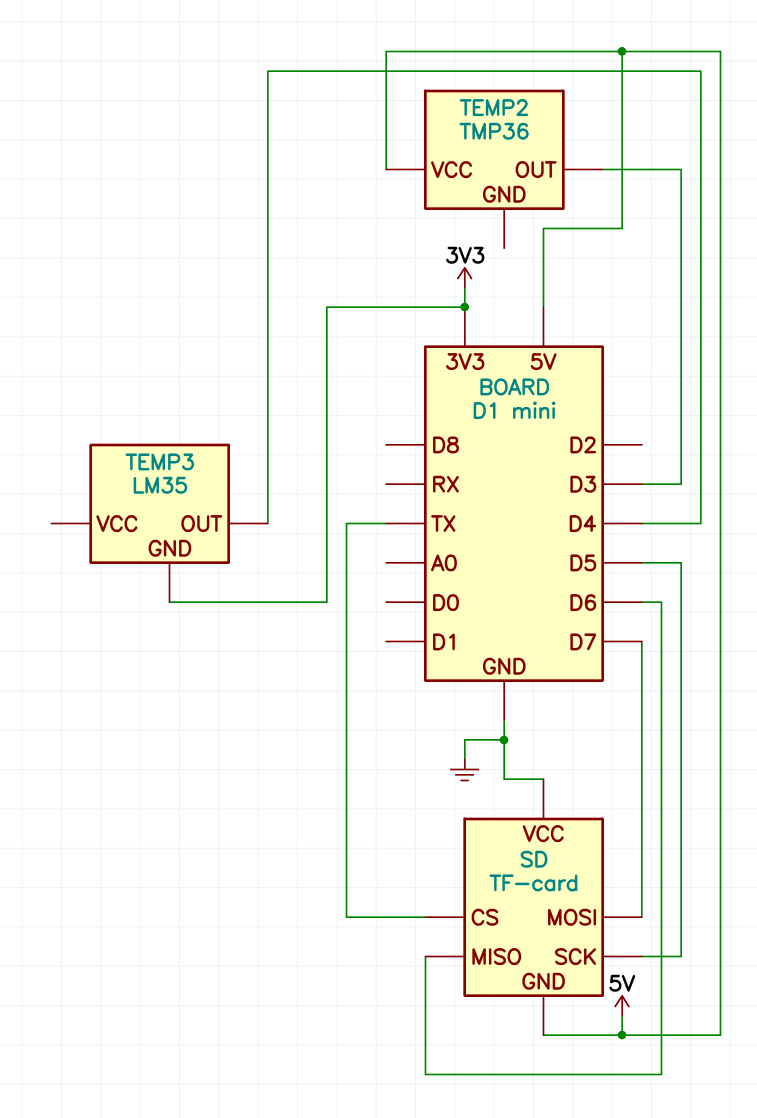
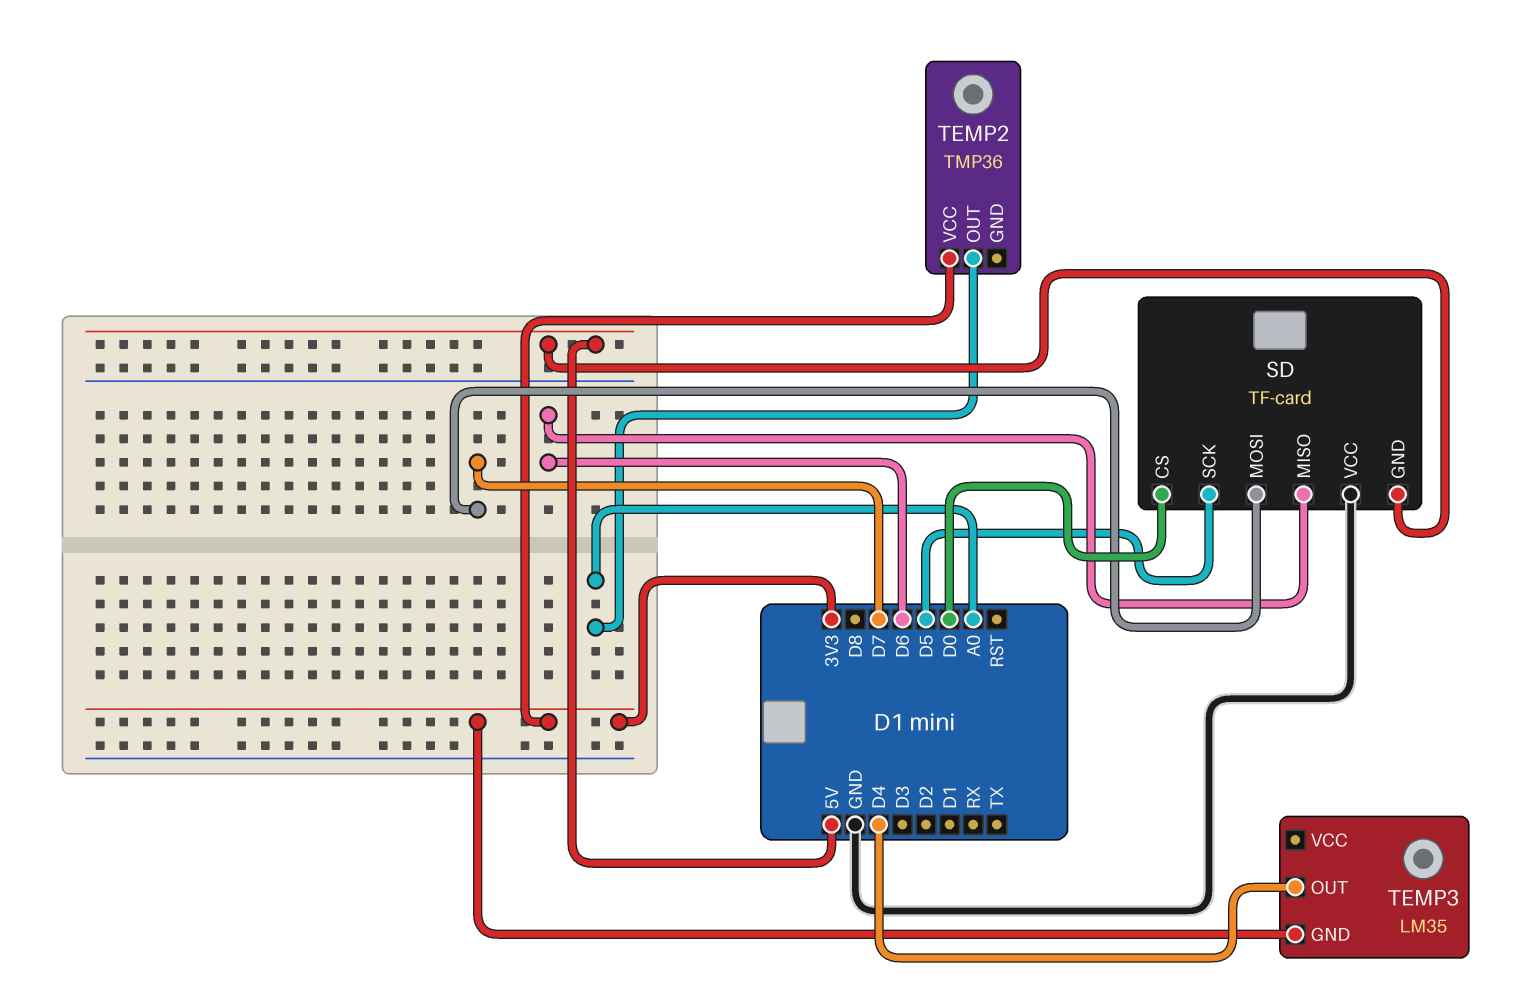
SD pin CS: TX -> D0
TEMP2 pin OUT: D3 -> A0
TEMP2 pin VCC: 5V -> 3V3

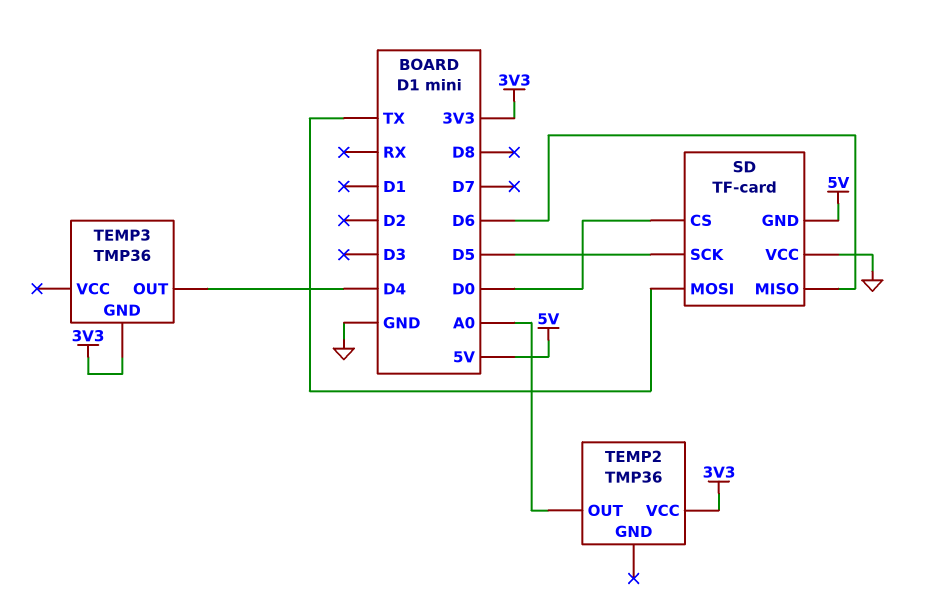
SD pin MOSI: D7 -> TX
TEMP3: LM35 -> TMP36

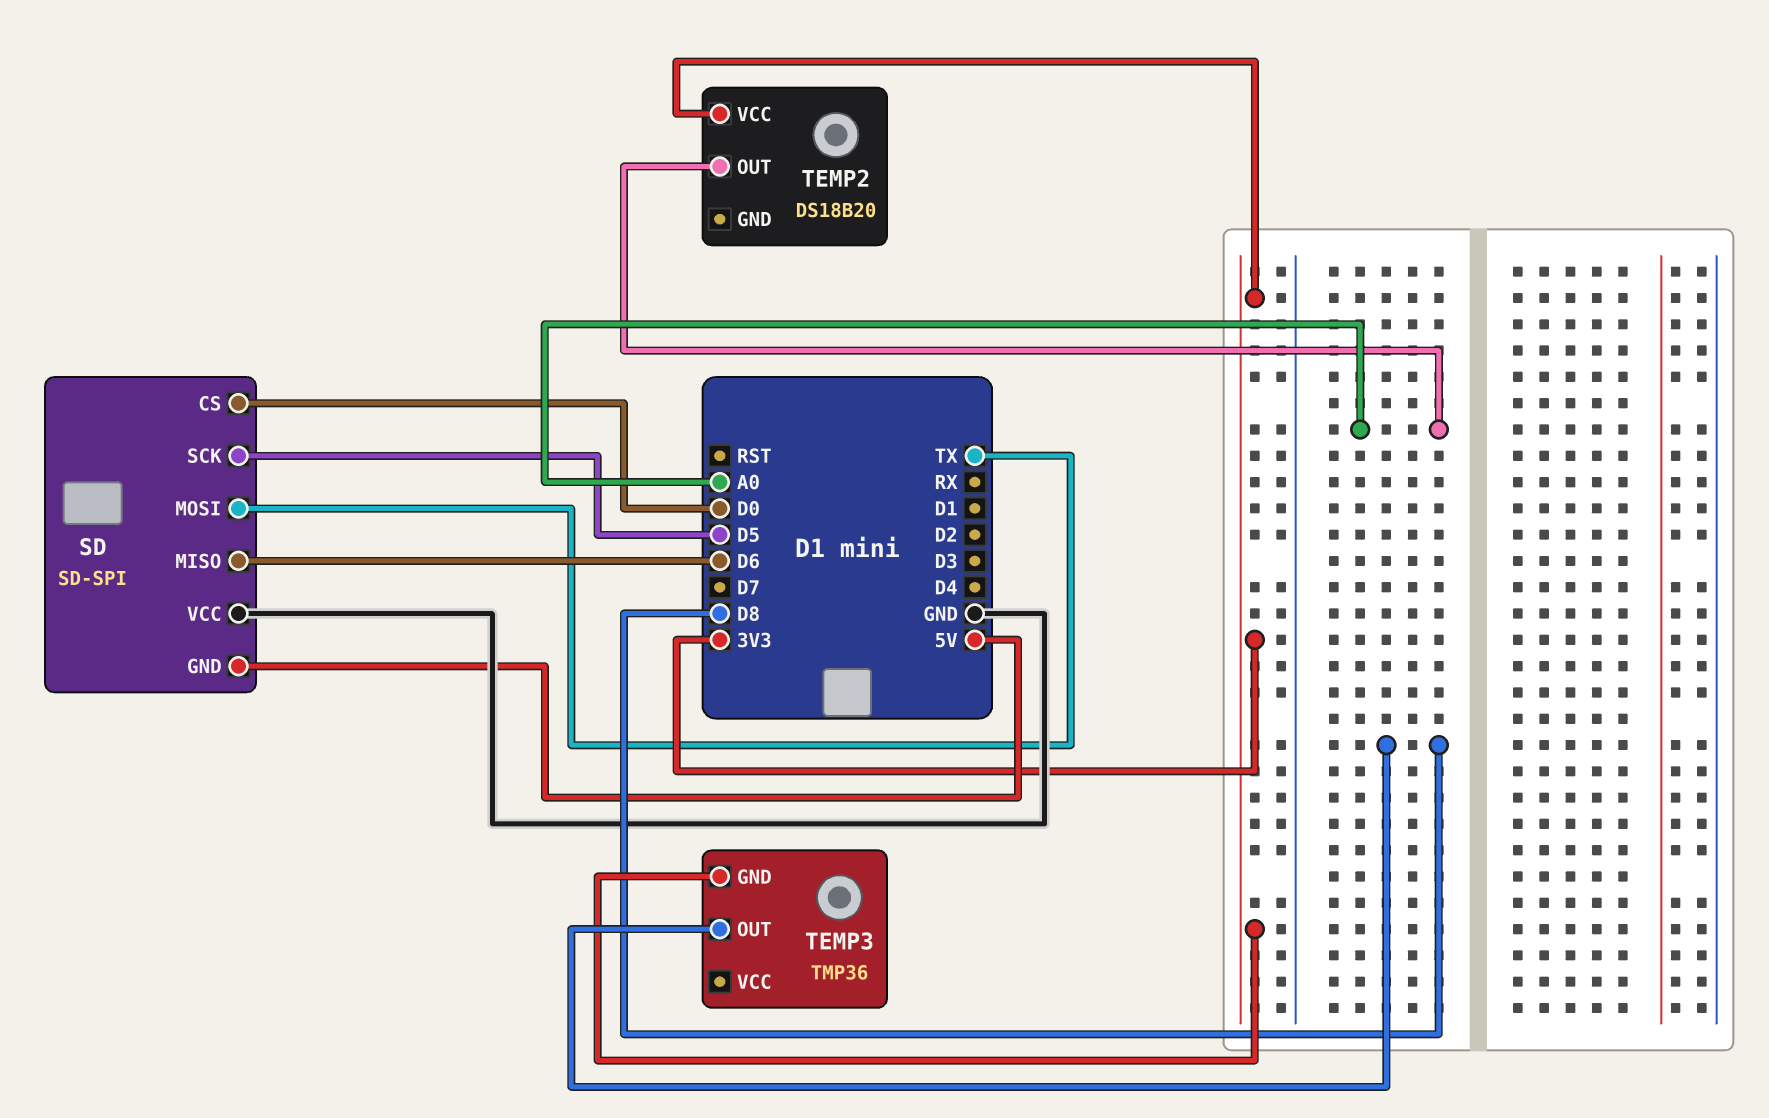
SD: TF-card -> SD-SPI
TEMP2: TMP36 -> DS18B20
TEMP3 pin OUT: D4 -> D8

